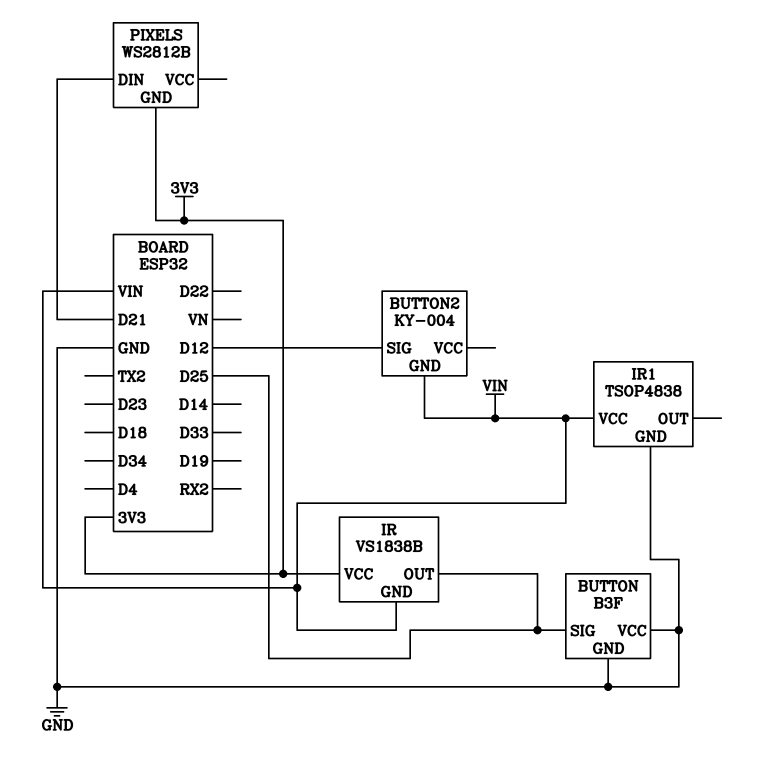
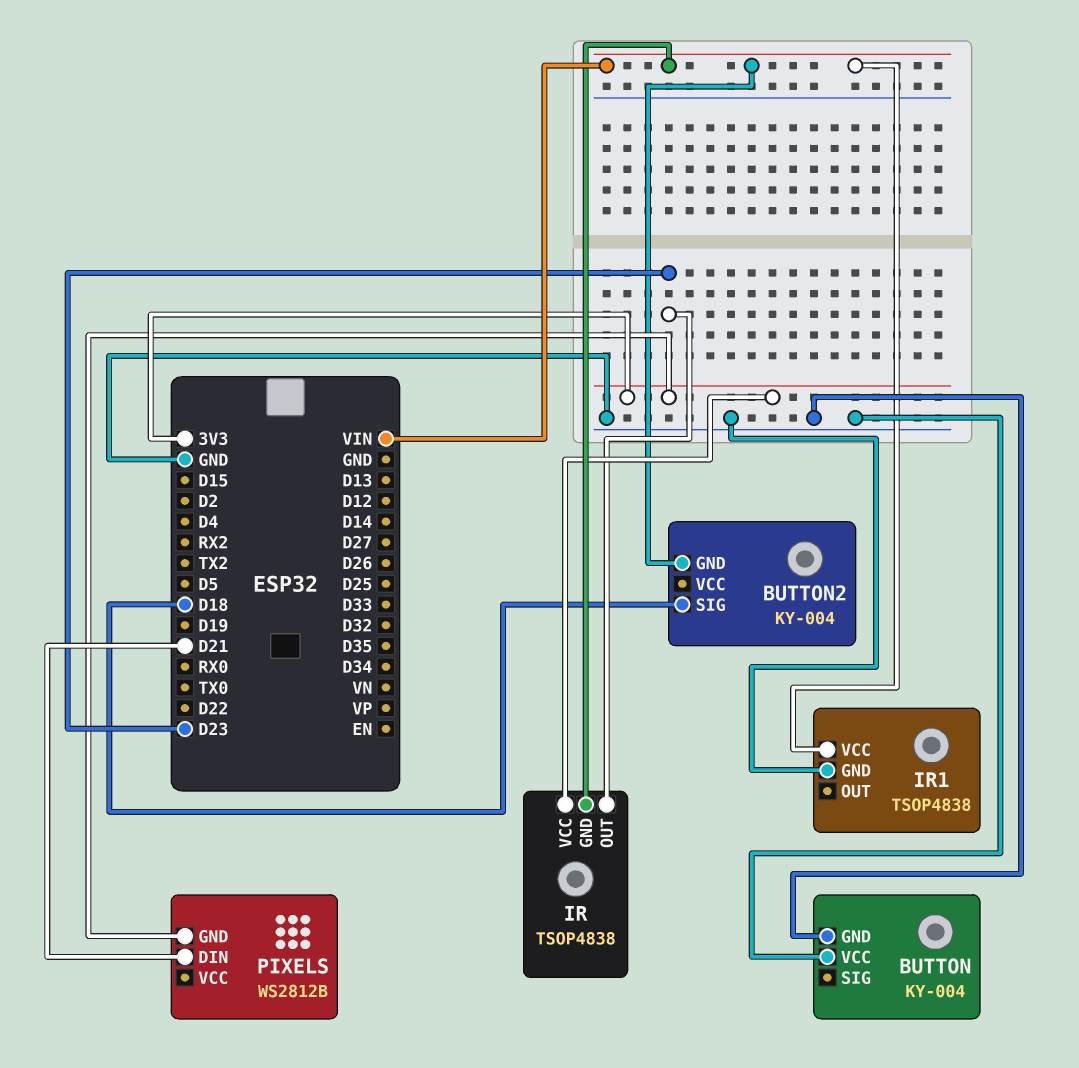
BUTTON: B3F -> KY-004
BUTTON pin SIG: D25 -> none
BUTTON2 pin SIG: D12 -> D18
IR: VS1838B -> TSOP4838
IR pin OUT: D25 -> D23

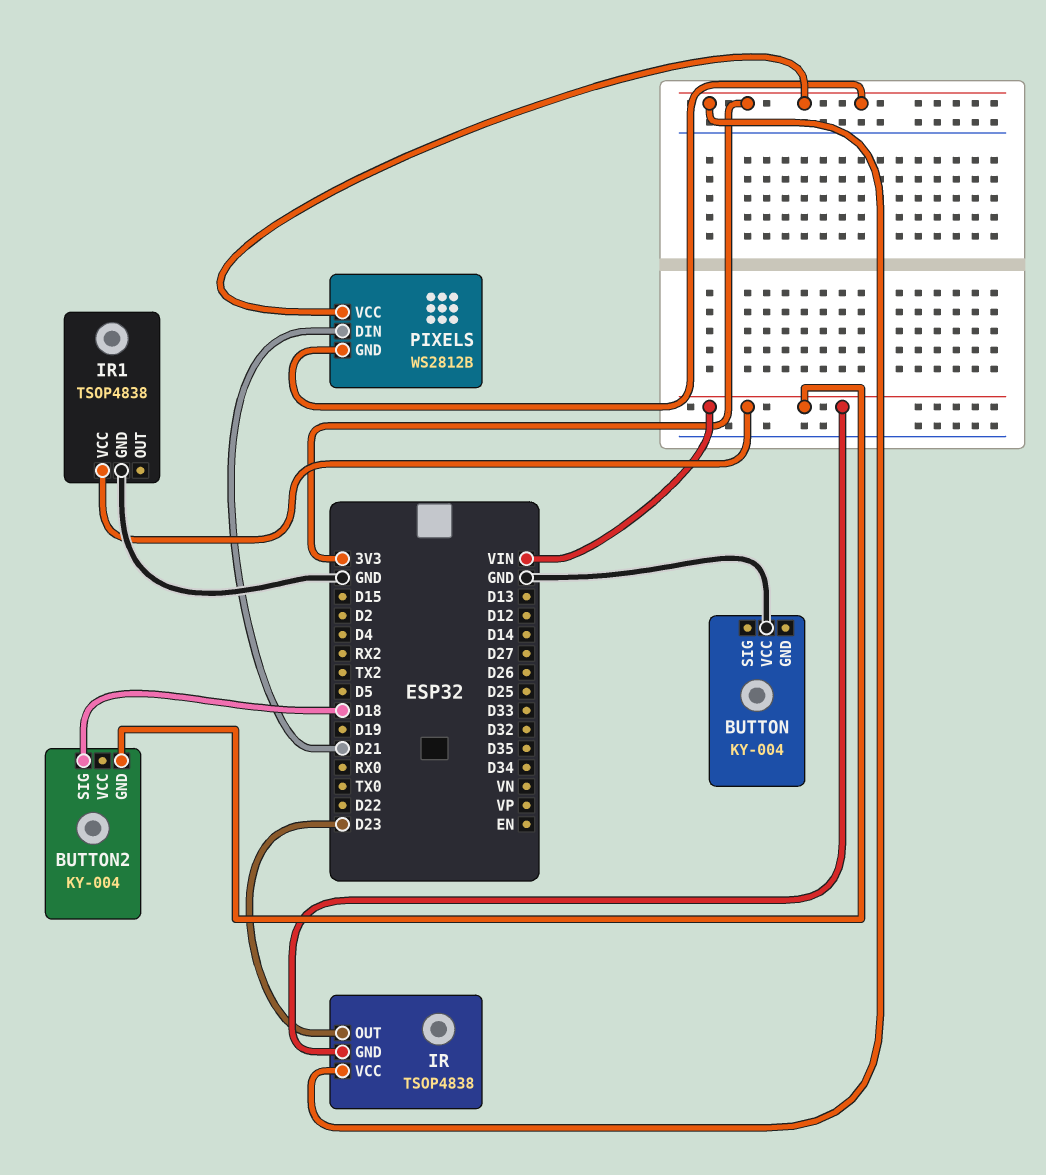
BUTTON pin GND: GND -> none
PIXELS pin VCC: none -> 3V3

